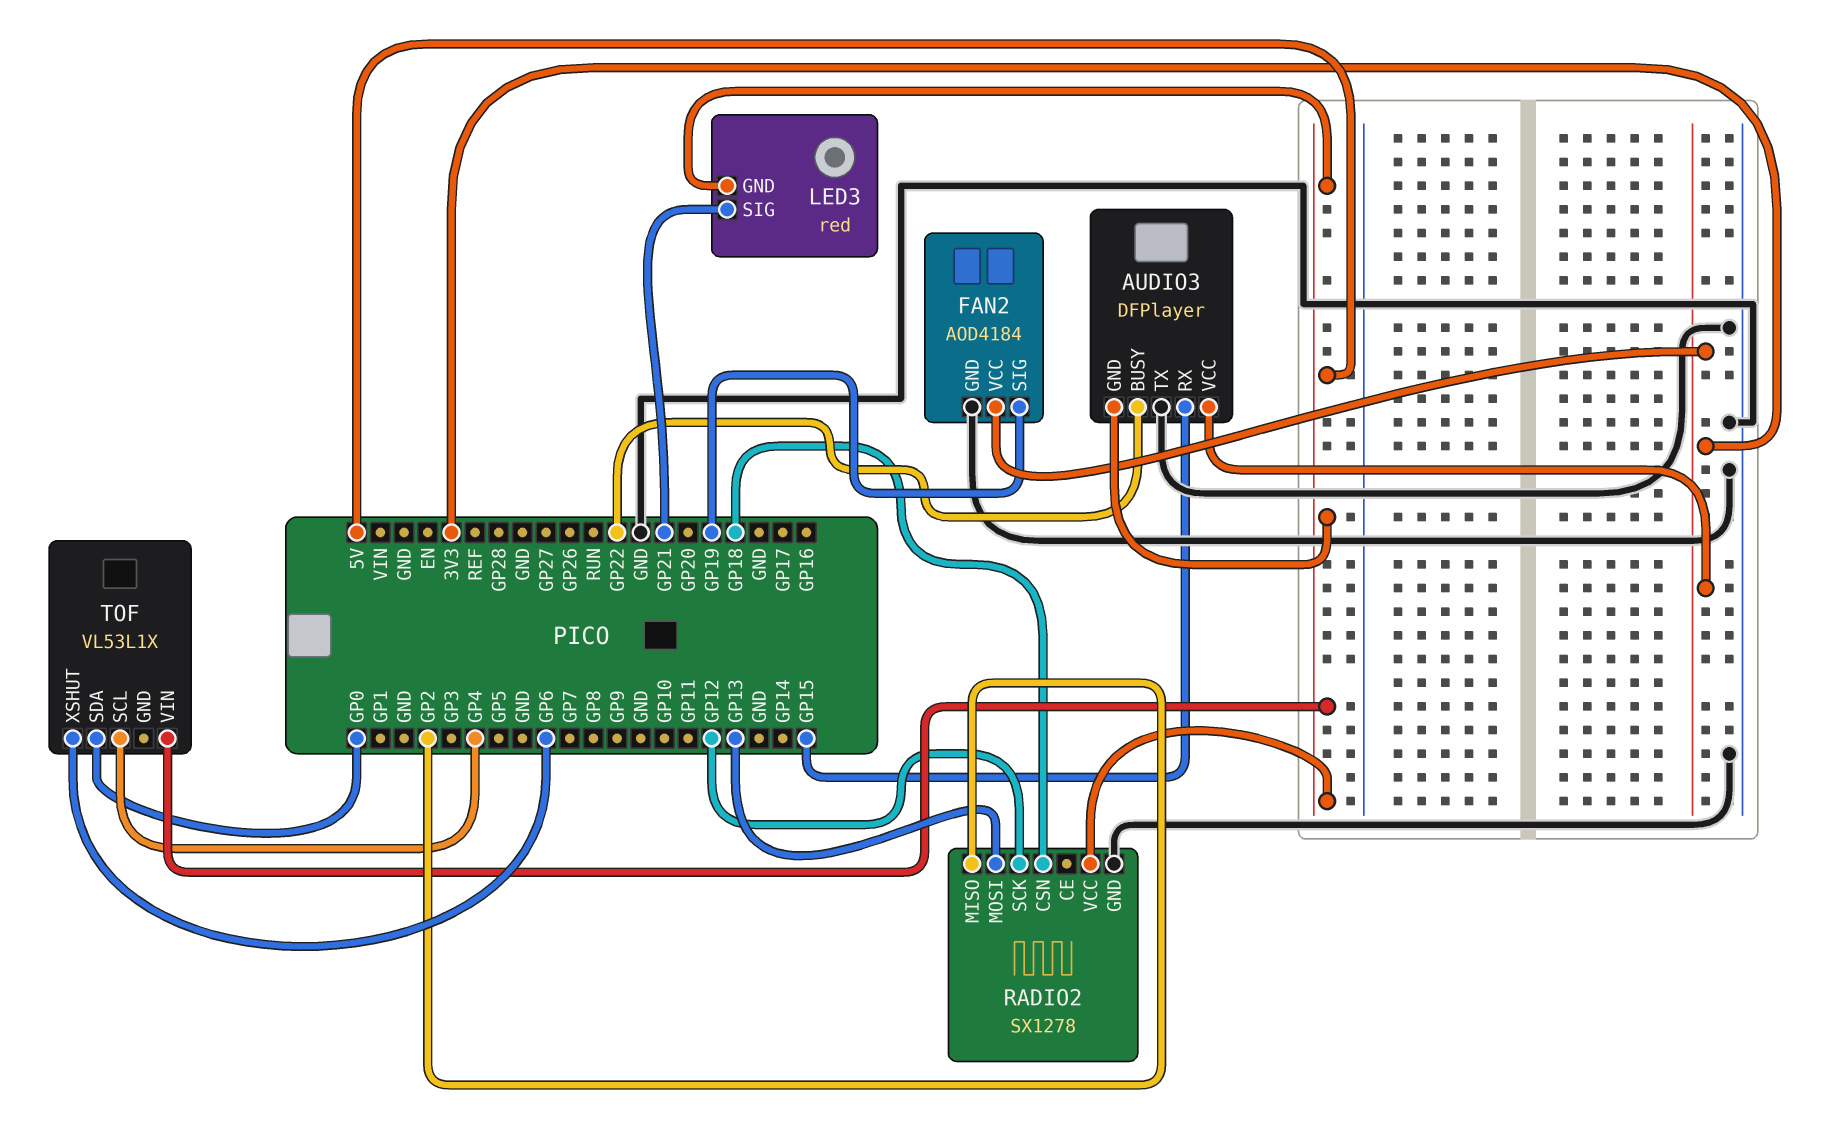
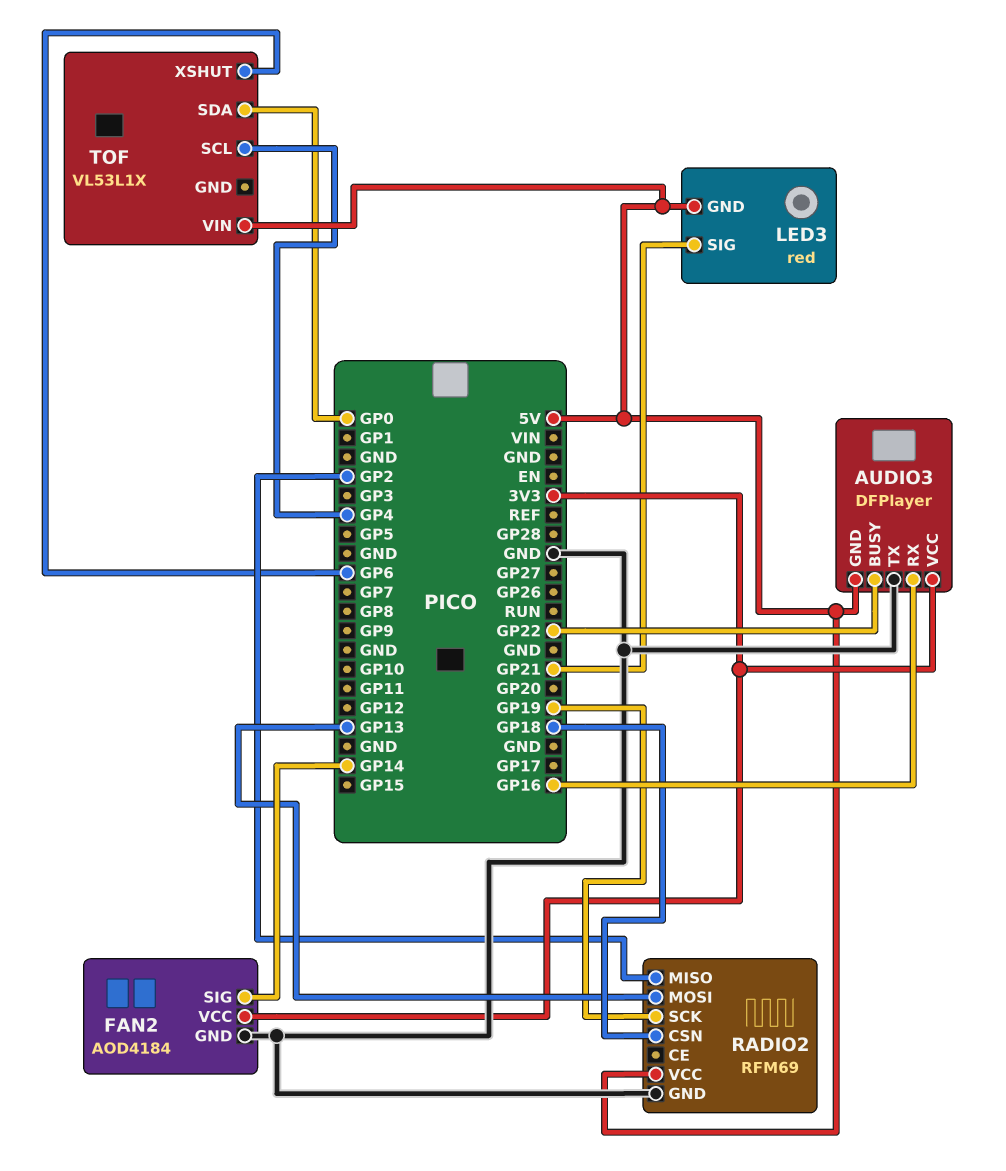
AUDIO3 pin RX: GP15 -> GP16
FAN2 pin SIG: GP19 -> GP14
RADIO2: SX1278 -> RFM69
RADIO2 pin SCK: GP12 -> GP19

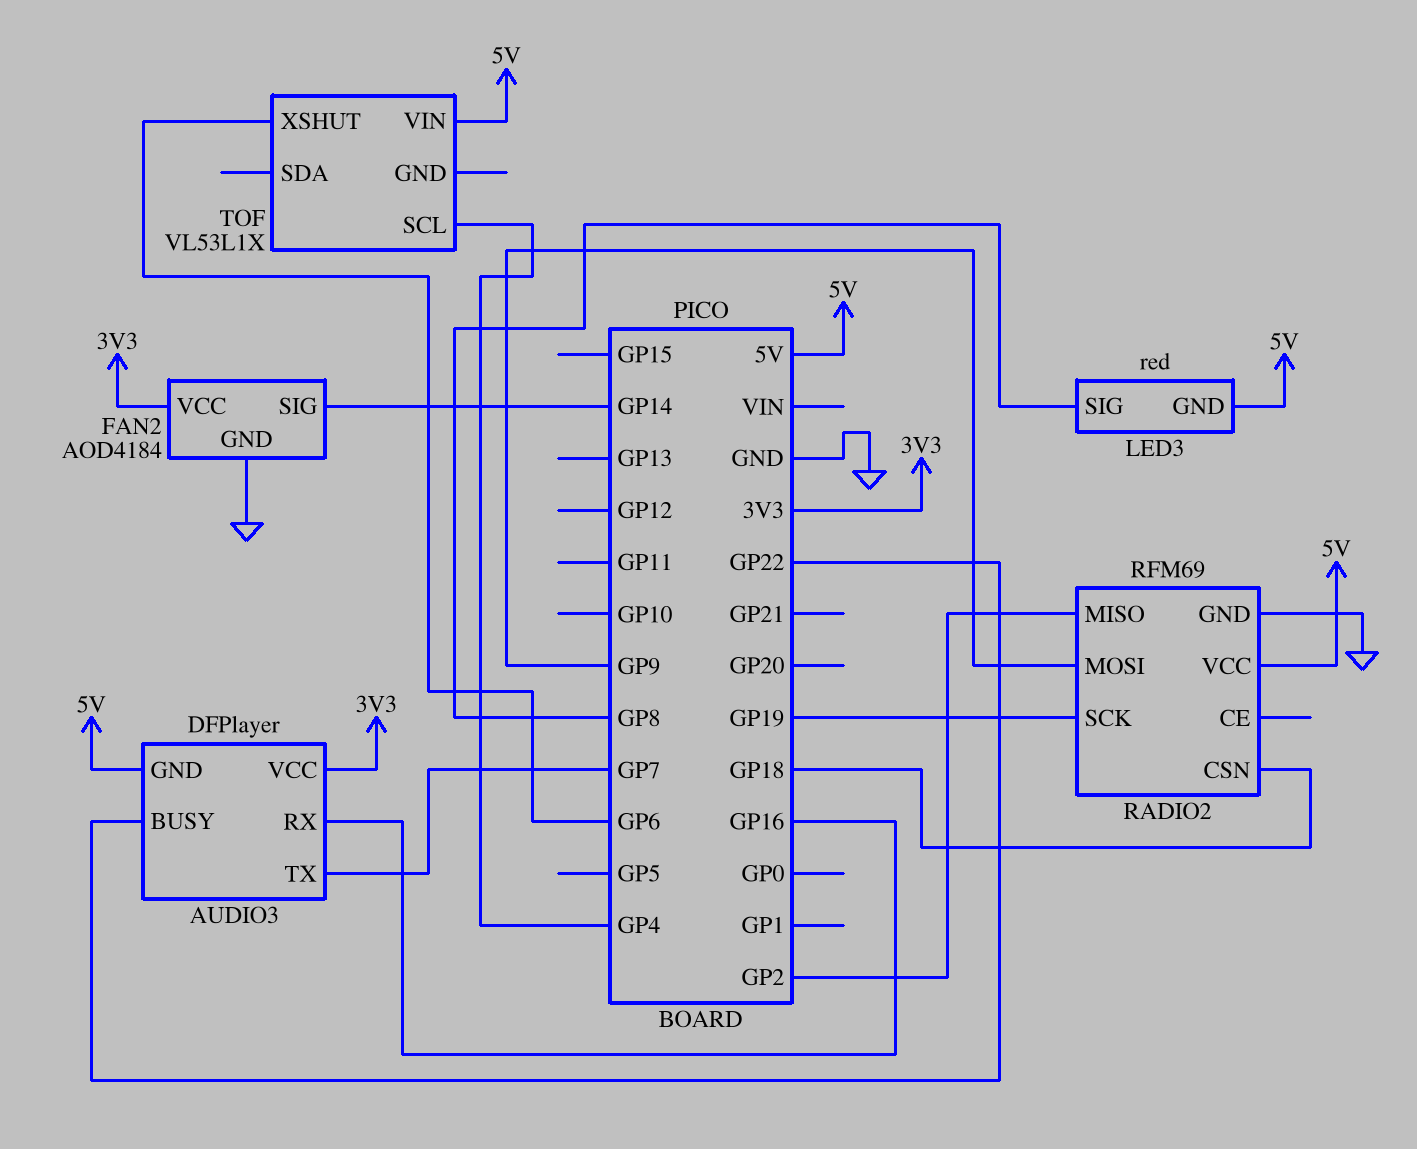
AUDIO3 pin TX: GND -> GP7
LED3 pin SIG: GP21 -> GP8
RADIO2 pin MOSI: GP13 -> GP9
TOF pin SDA: GP0 -> none

